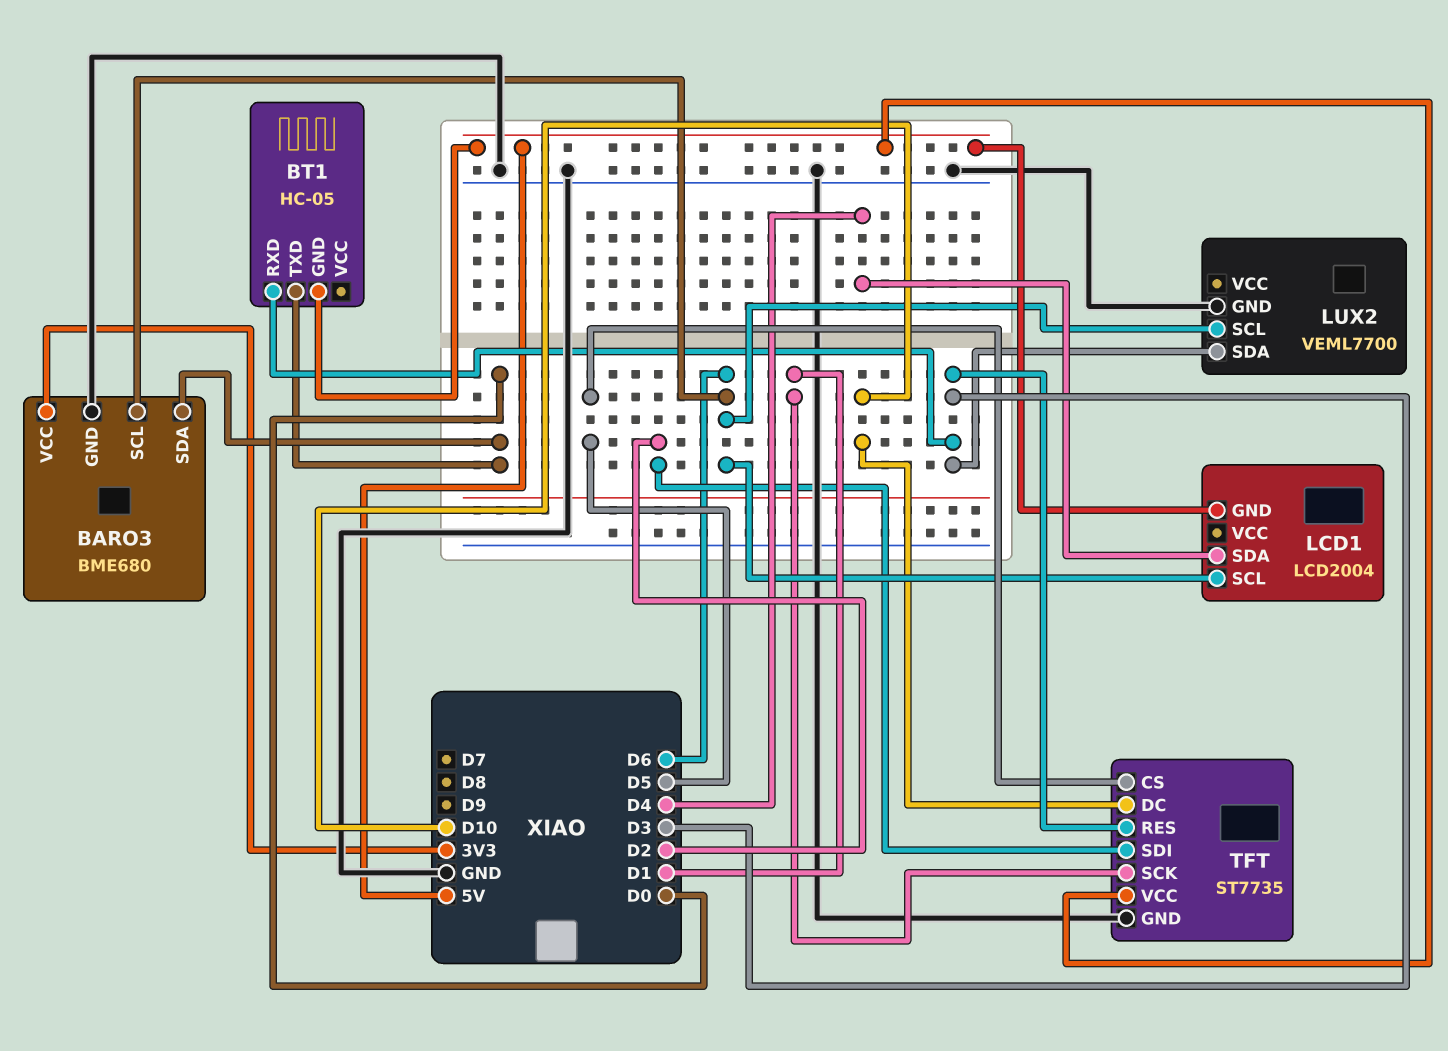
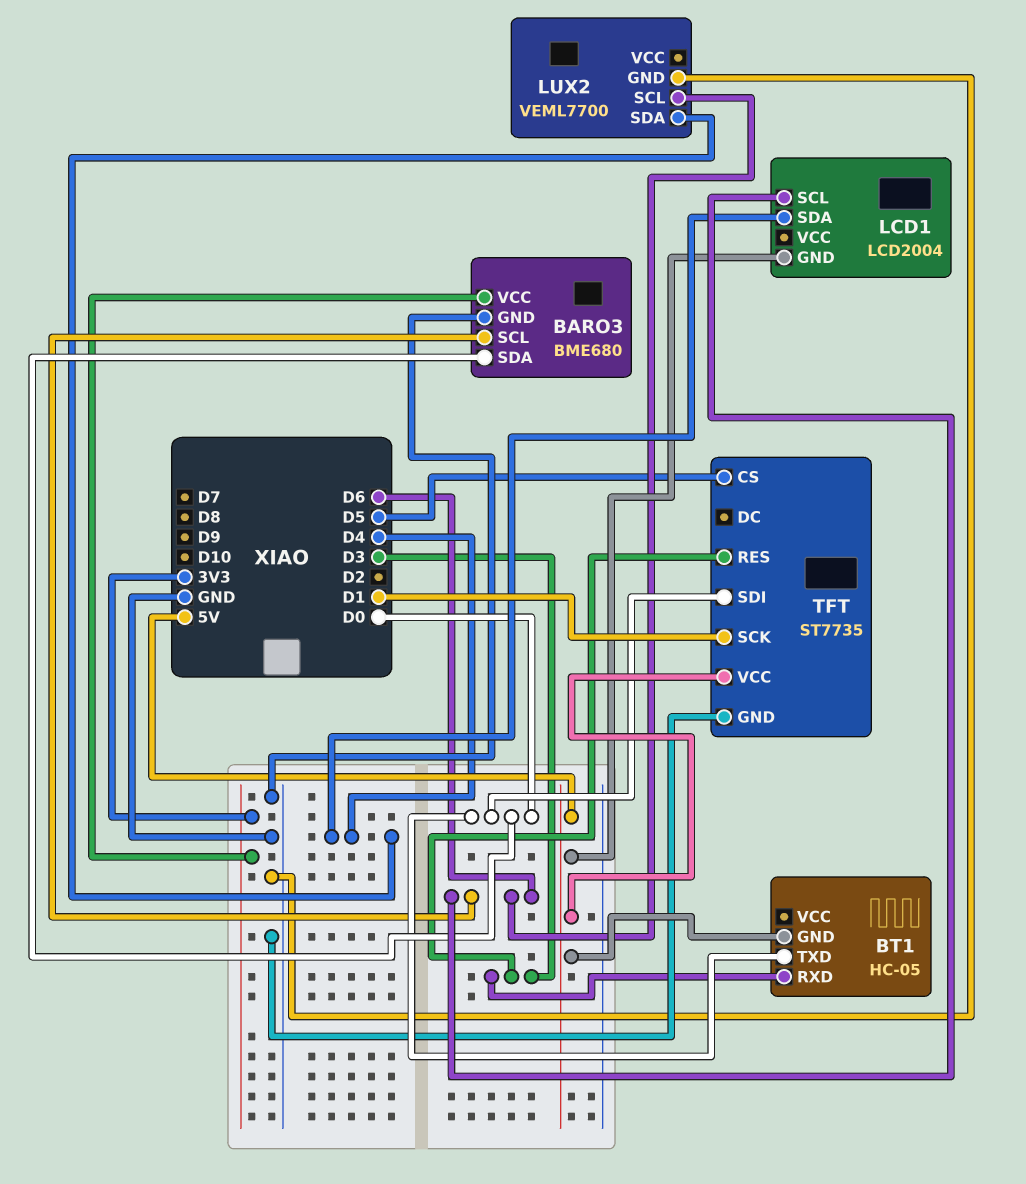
LUX2 pin SDA: D3 -> D4
TFT pin DC: D10 -> none
TFT pin SDI: D2 -> D0

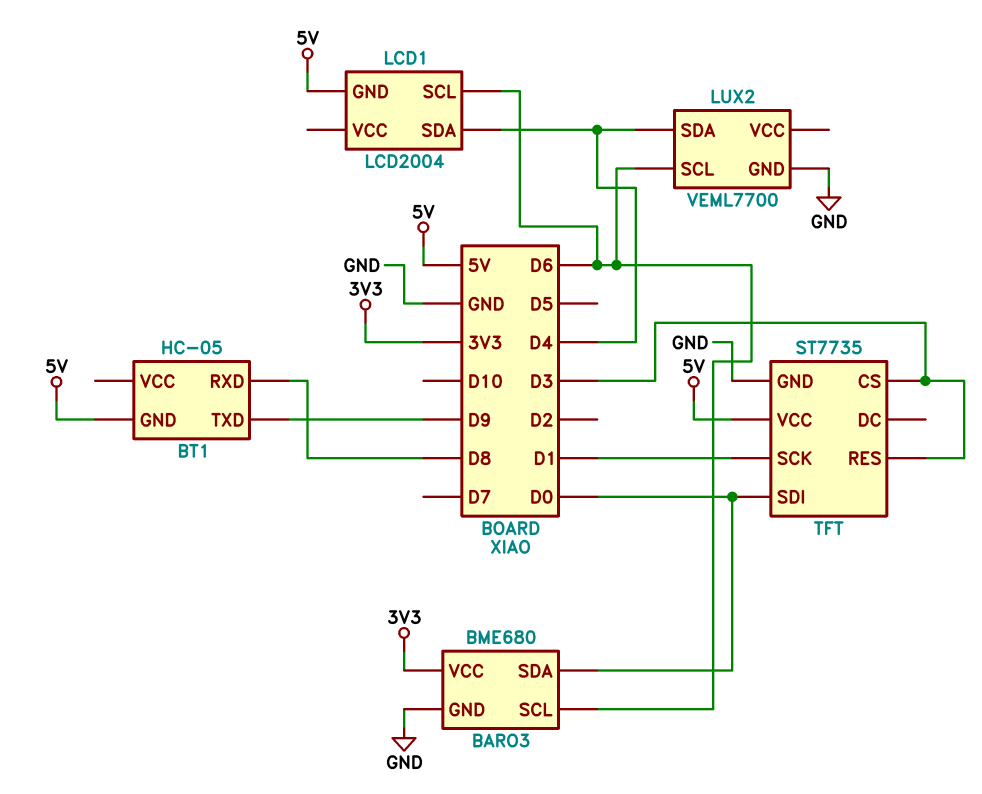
BT1 pin RXD: D3 -> D8
BT1 pin TXD: D0 -> D9
TFT pin CS: D5 -> D3

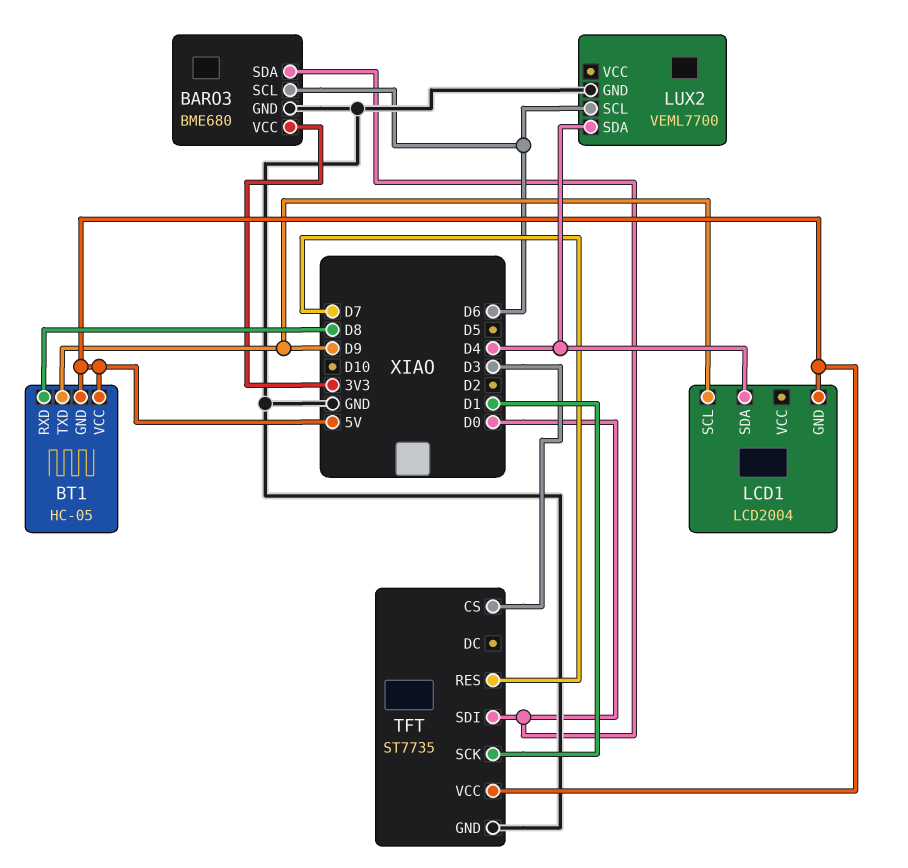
BT1 pin VCC: none -> 5V
LCD1 pin SCL: D6 -> D9
TFT pin RES: D3 -> D7

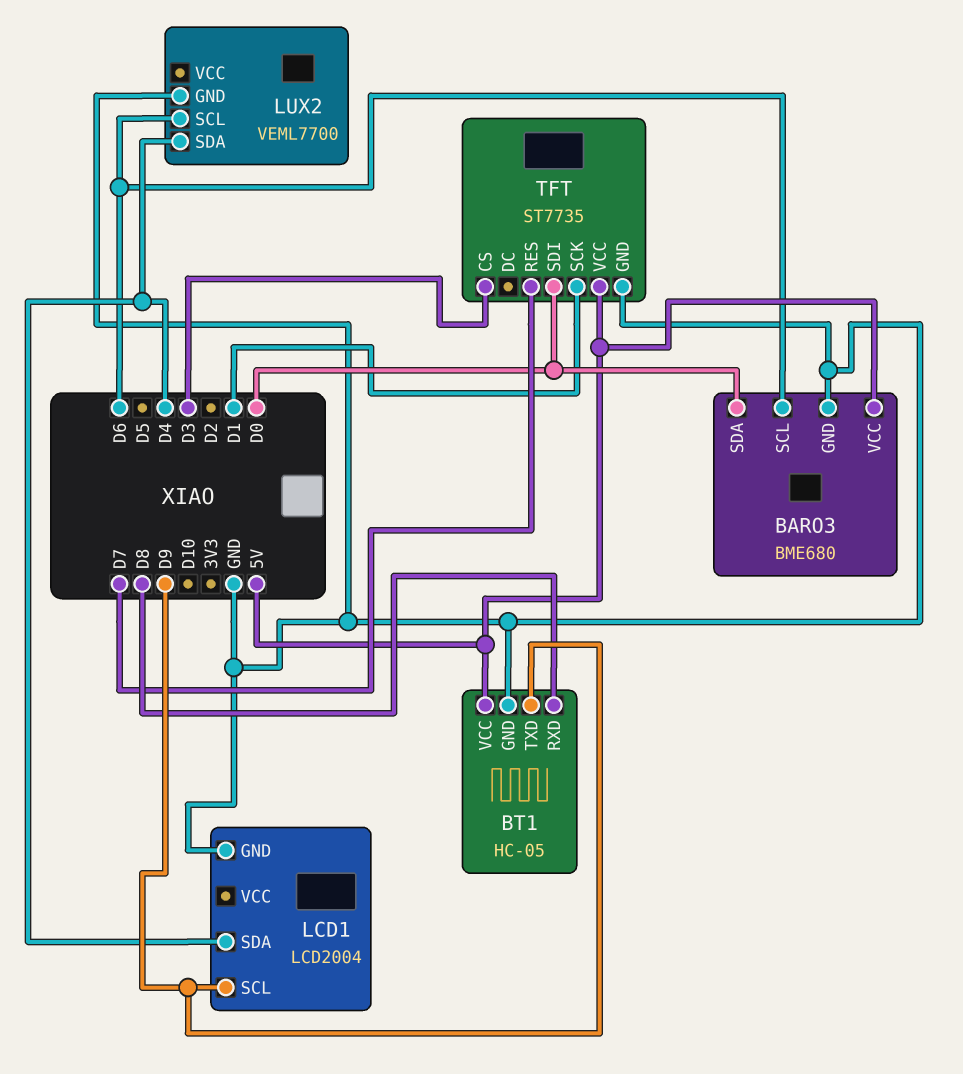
BARO3 pin VCC: 3V3 -> 5V
BT1 pin GND: 5V -> GND
LCD1 pin GND: 5V -> GND

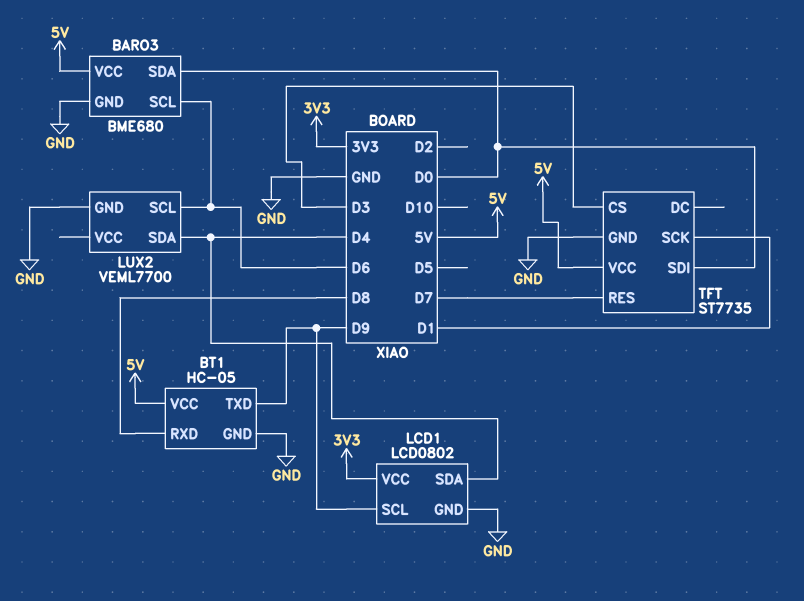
LCD1: LCD2004 -> LCD0802
LCD1 pin VCC: none -> 3V3

